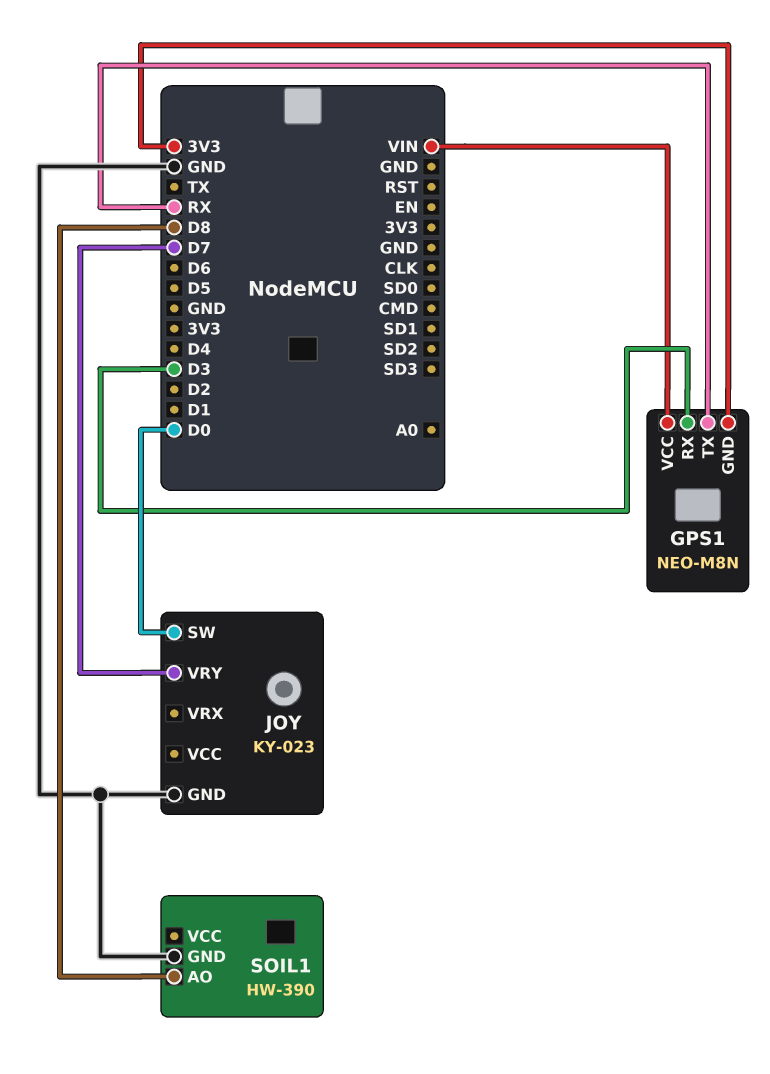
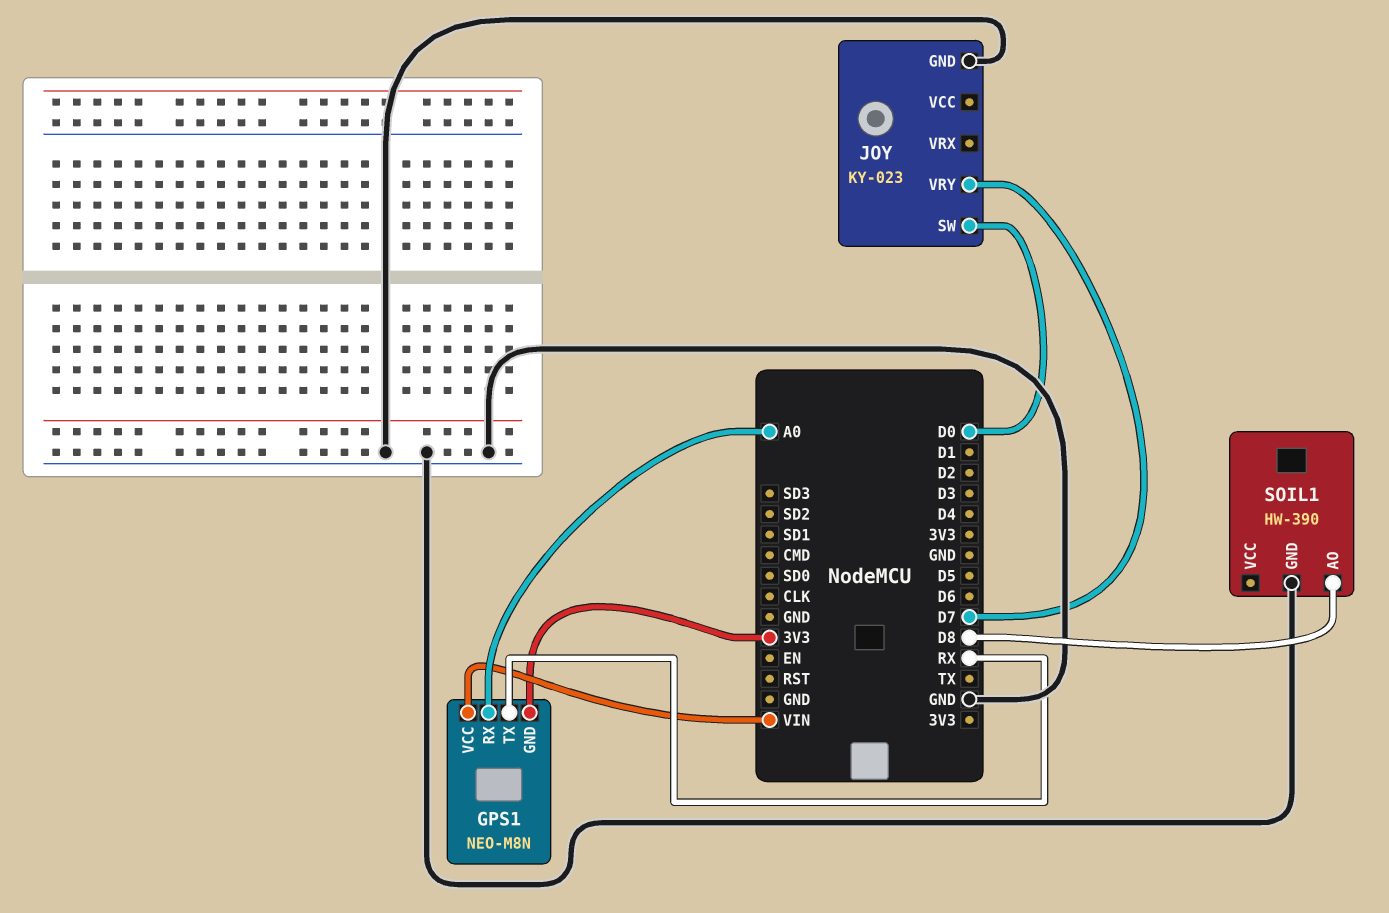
GPS1 pin RX: D3 -> A0

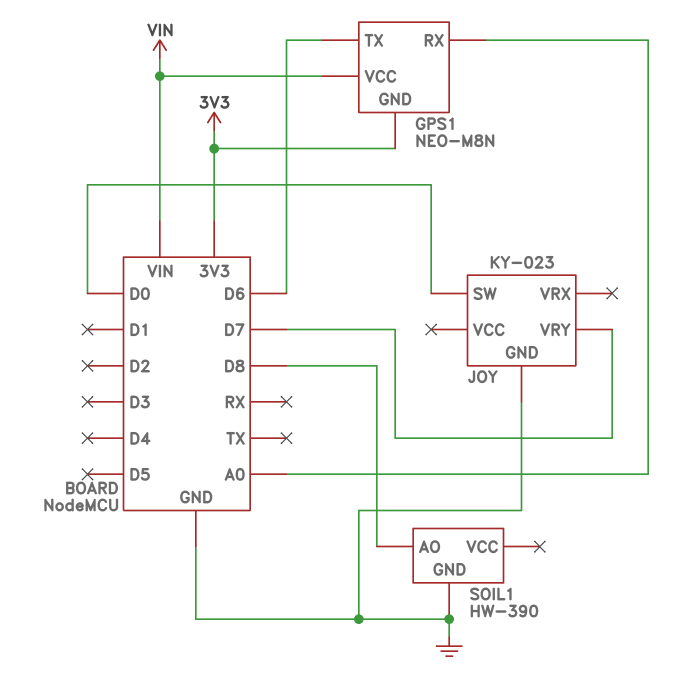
GPS1 pin TX: RX -> D6

